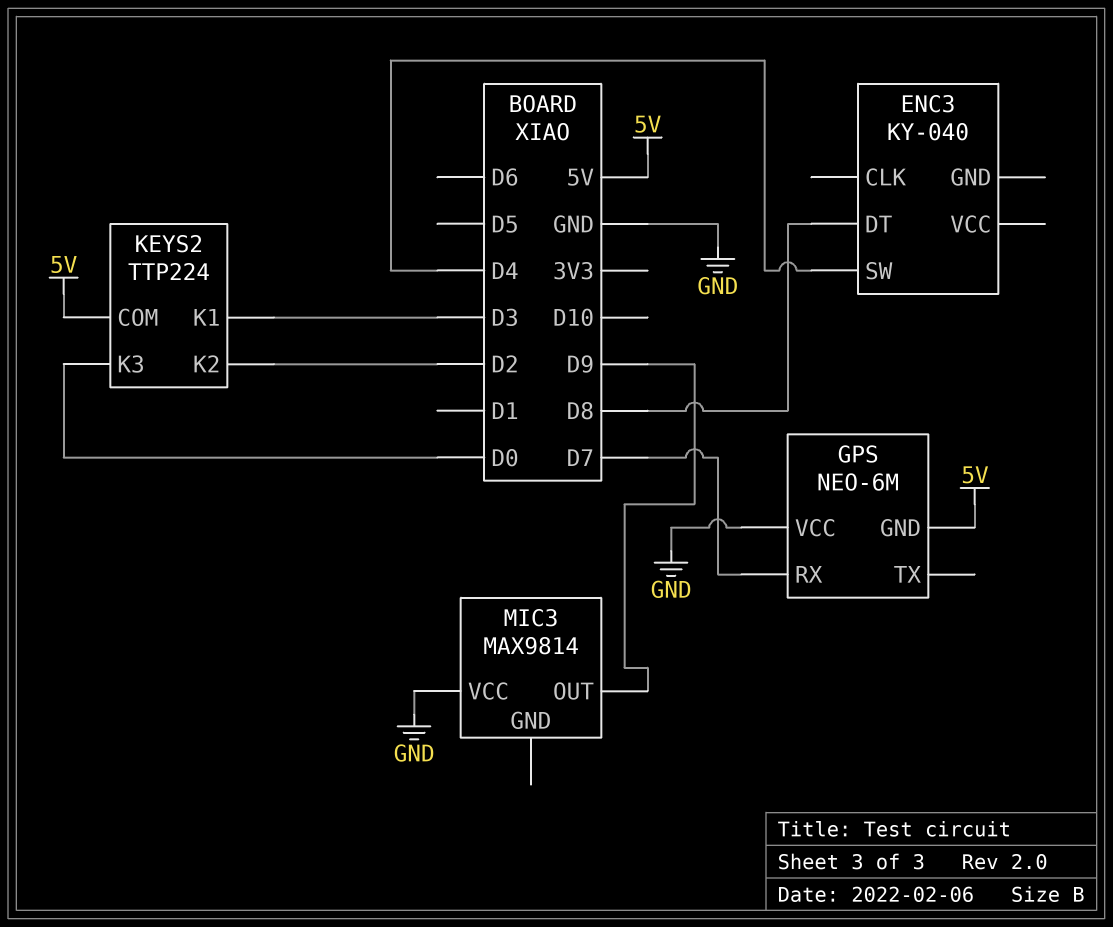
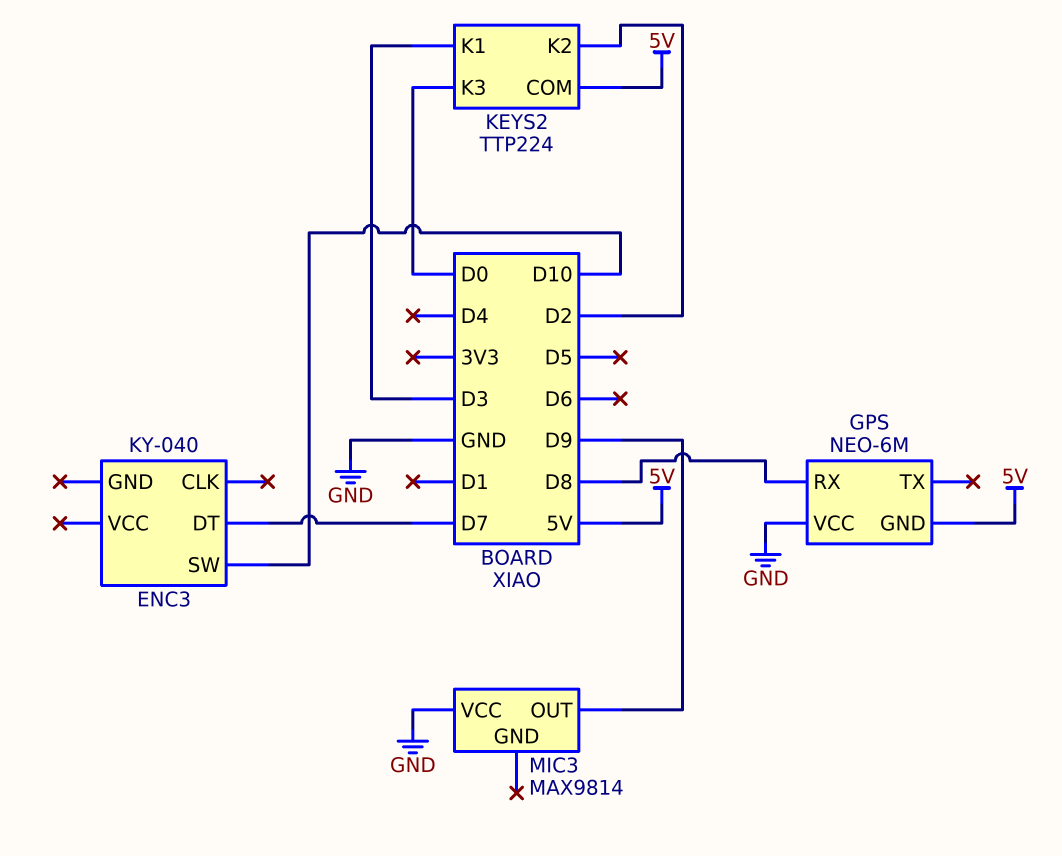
ENC3 pin DT: D8 -> D7
ENC3 pin SW: D4 -> D10
GPS pin RX: D7 -> D8

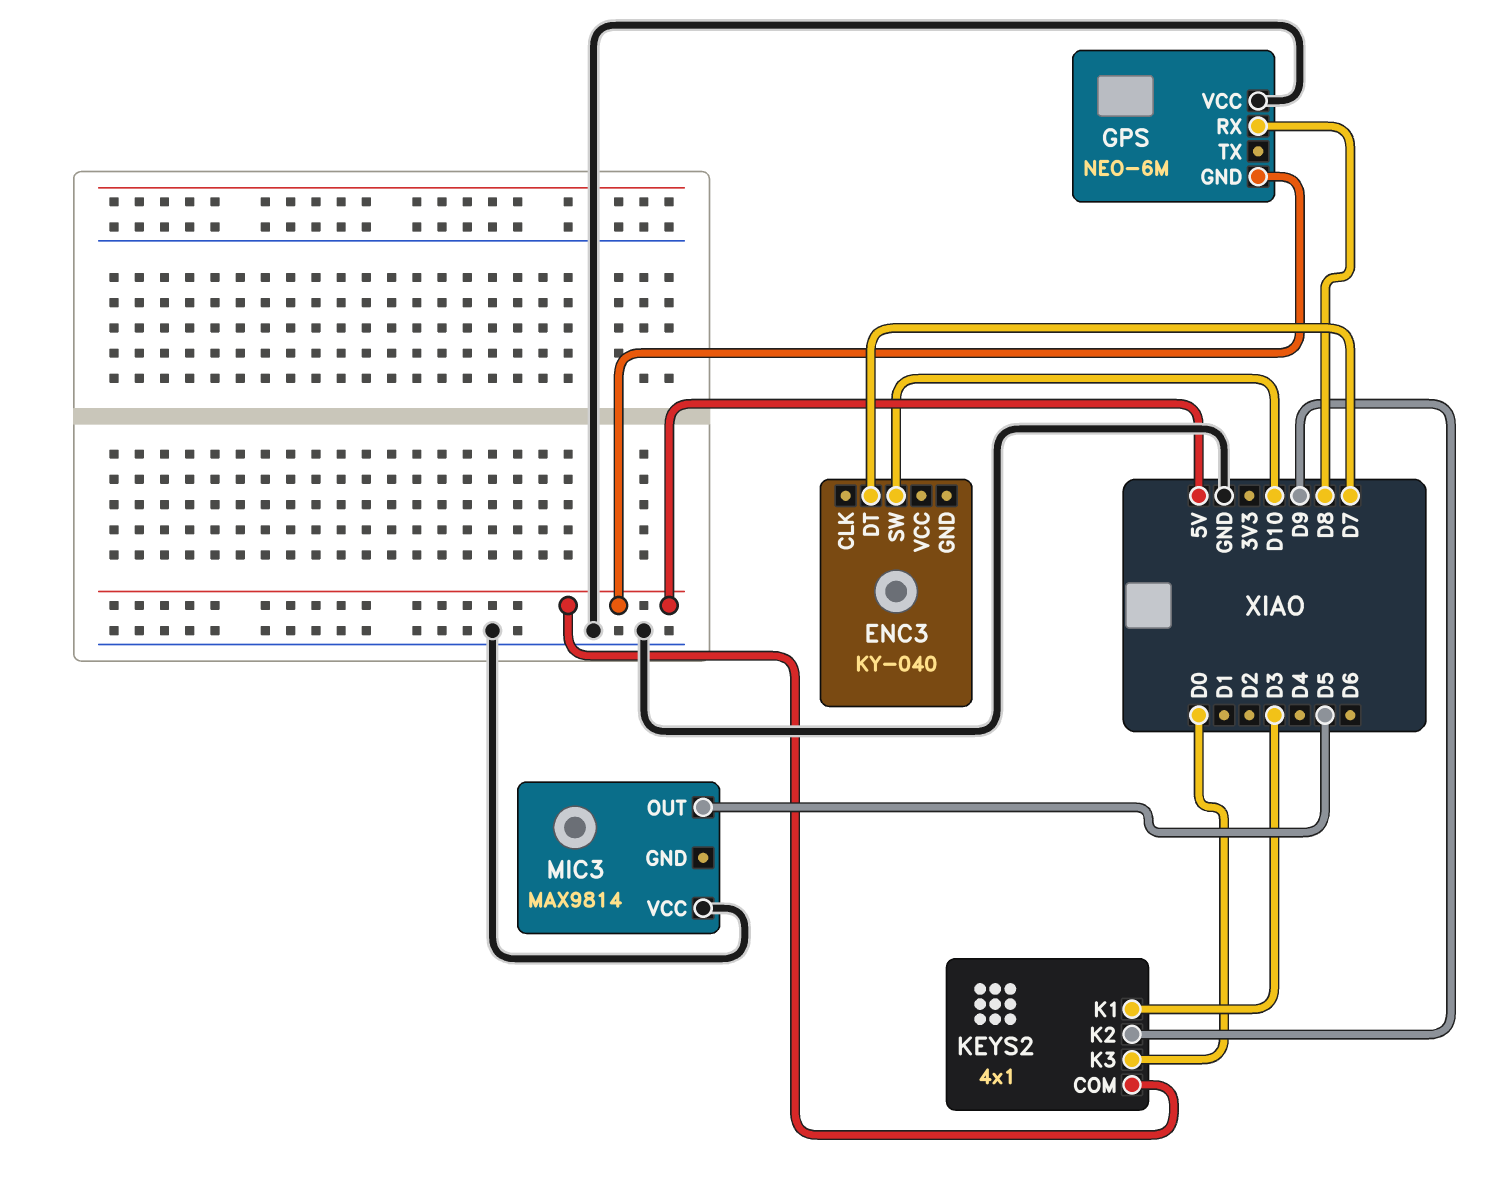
KEYS2: TTP224 -> 4x1
KEYS2 pin K2: D2 -> D9
MIC3 pin OUT: D9 -> D5

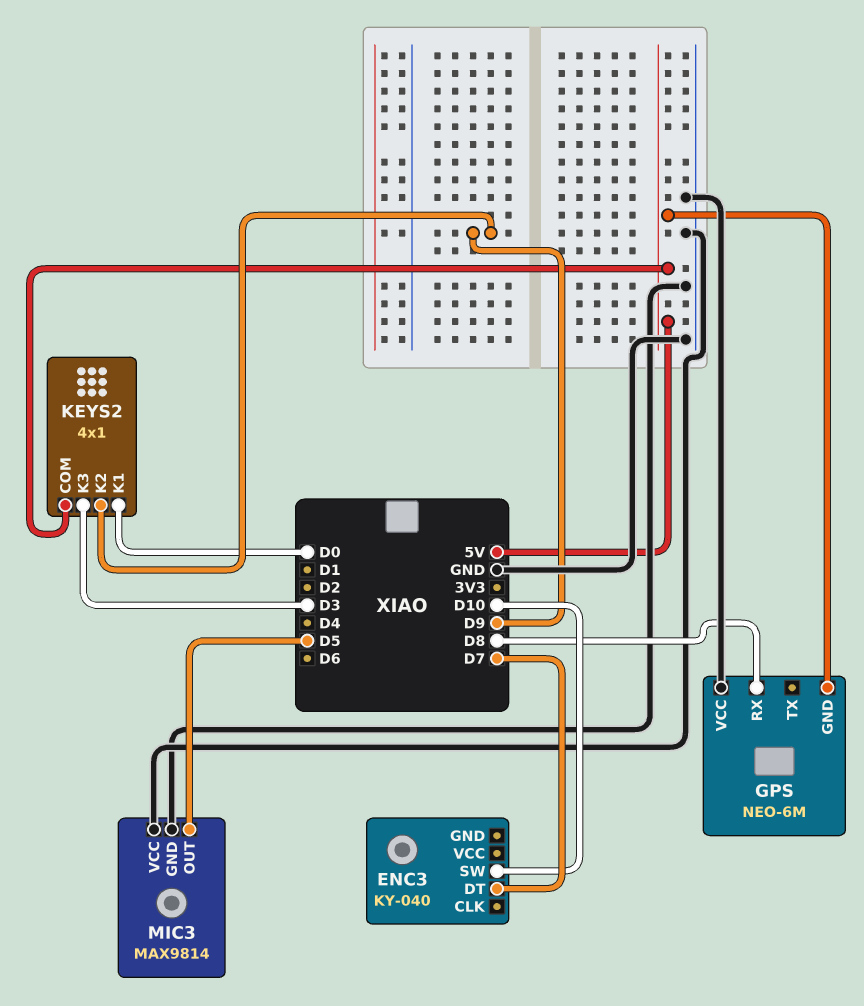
KEYS2 pin K1: D3 -> D0
KEYS2 pin K3: D0 -> D3
MIC3 pin GND: none -> GND

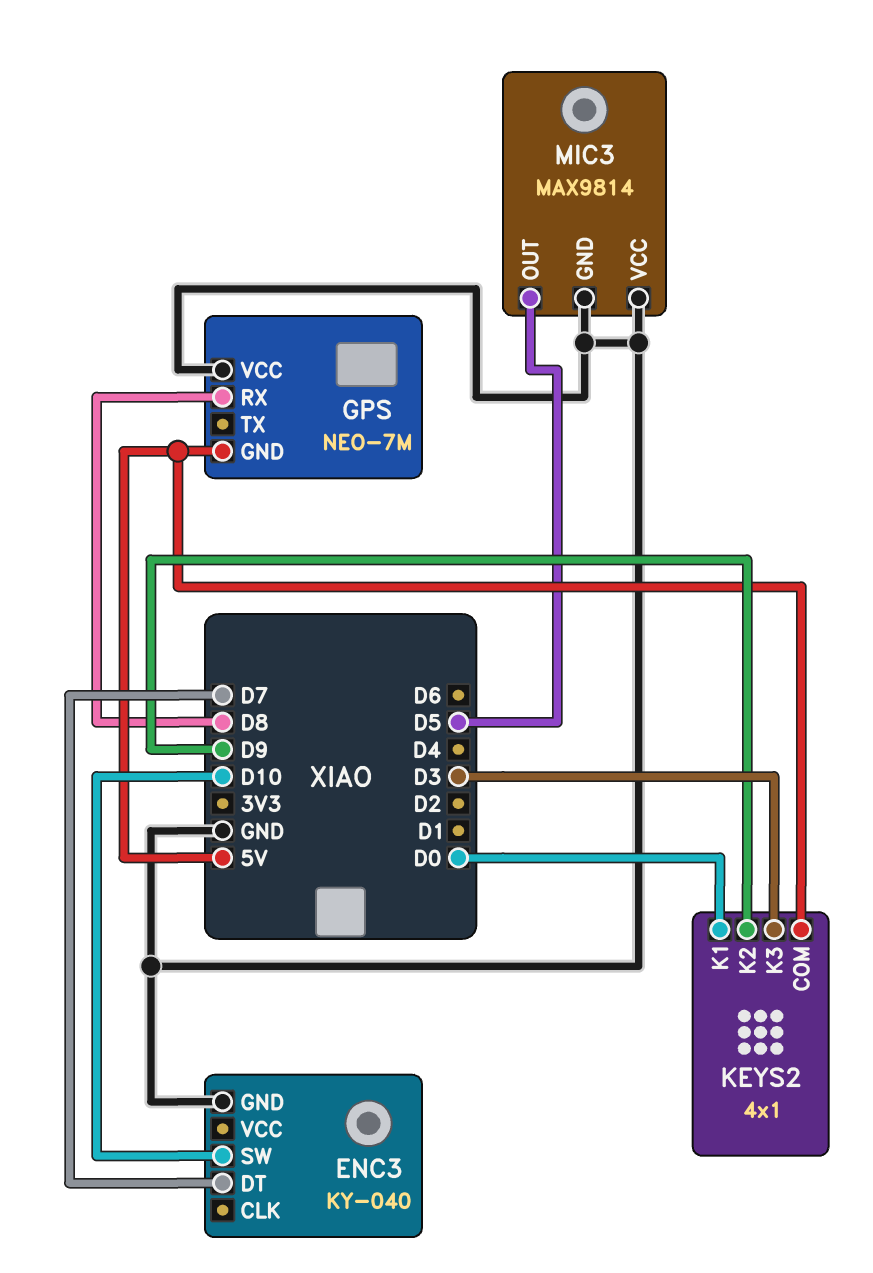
ENC3 pin GND: none -> GND
GPS: NEO-6M -> NEO-7M

